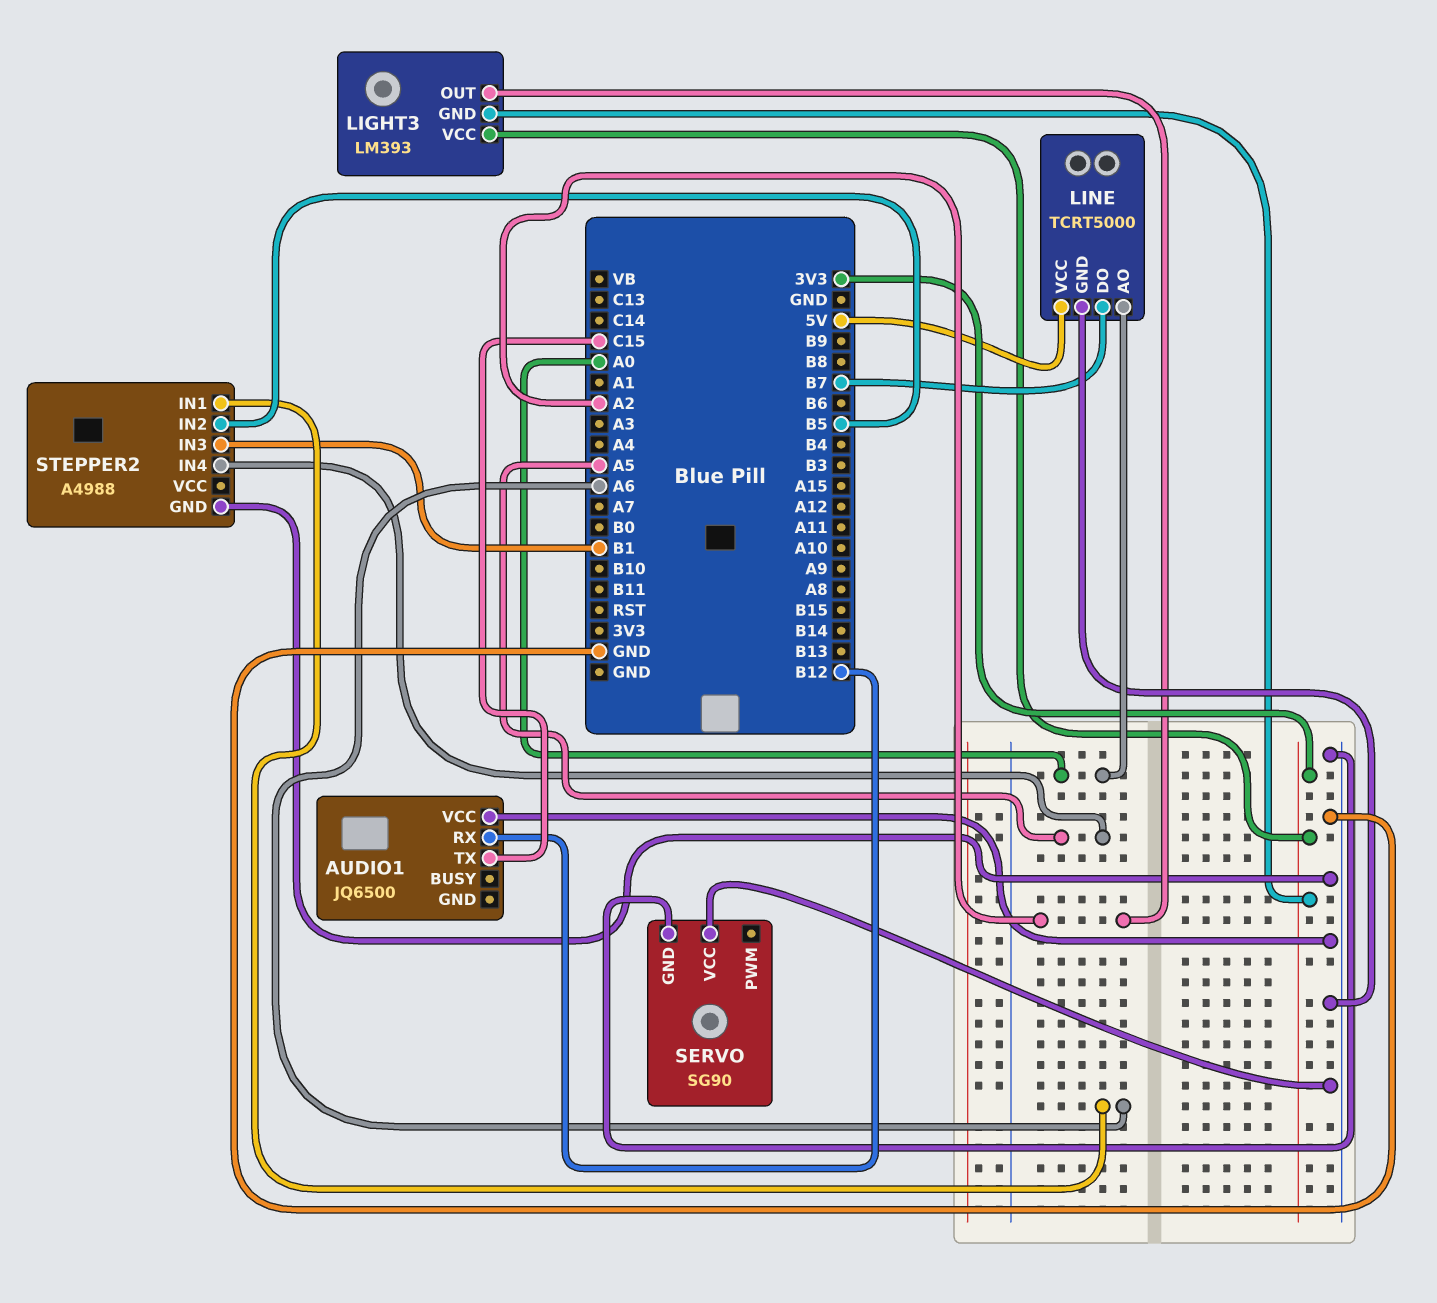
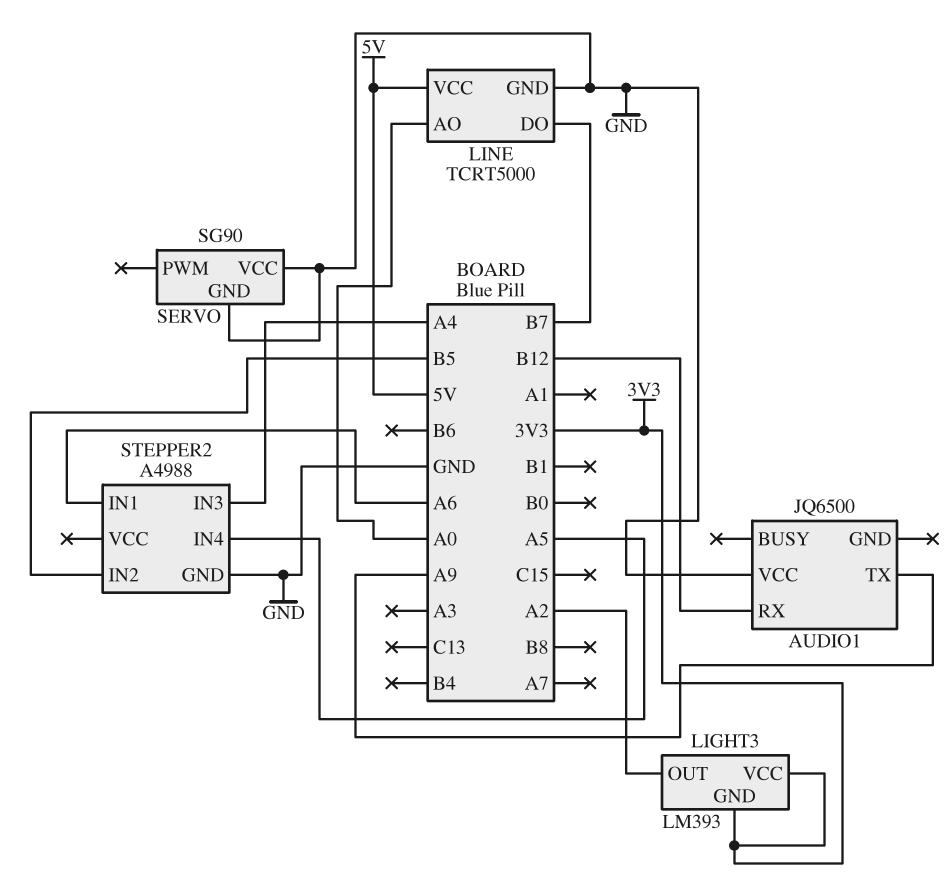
AUDIO1 pin TX: C15 -> A9
STEPPER2 pin IN3: B1 -> A4

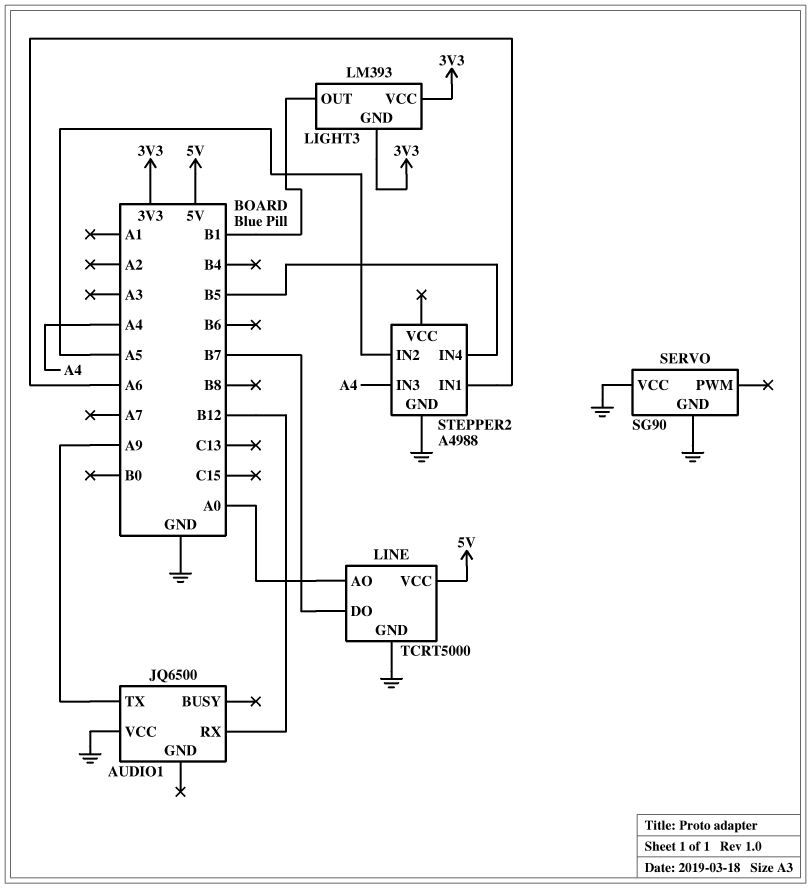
LIGHT3 pin OUT: A2 -> B1
STEPPER2 pin IN2: B5 -> A5
STEPPER2 pin IN4: A5 -> B5

